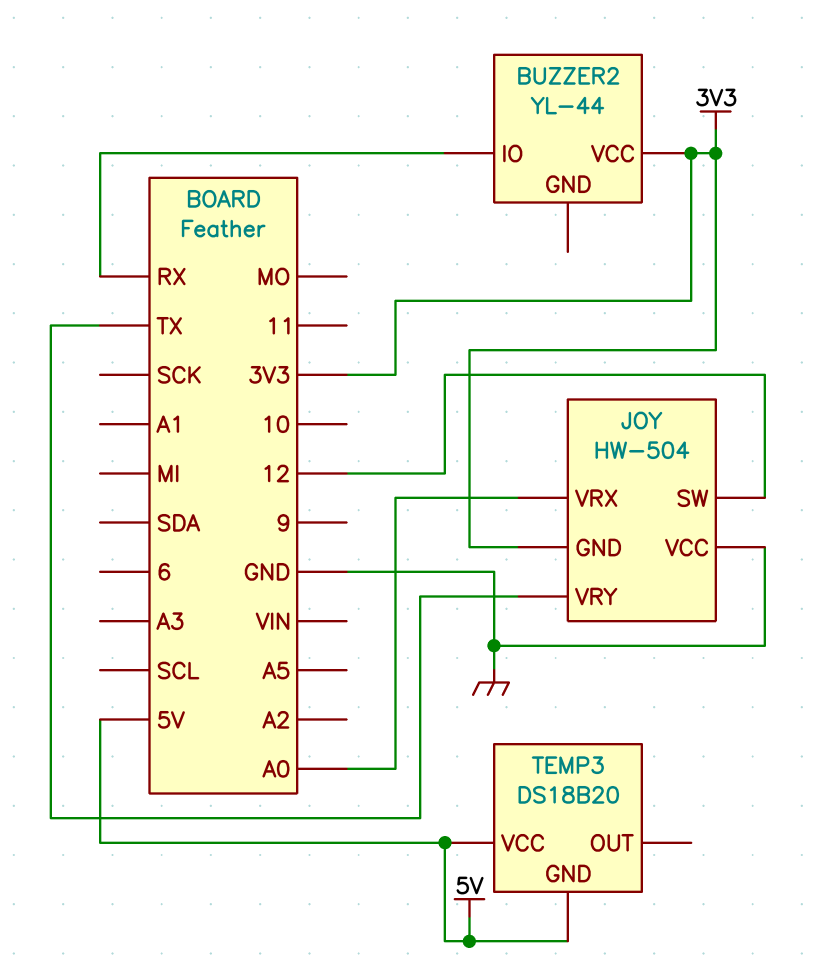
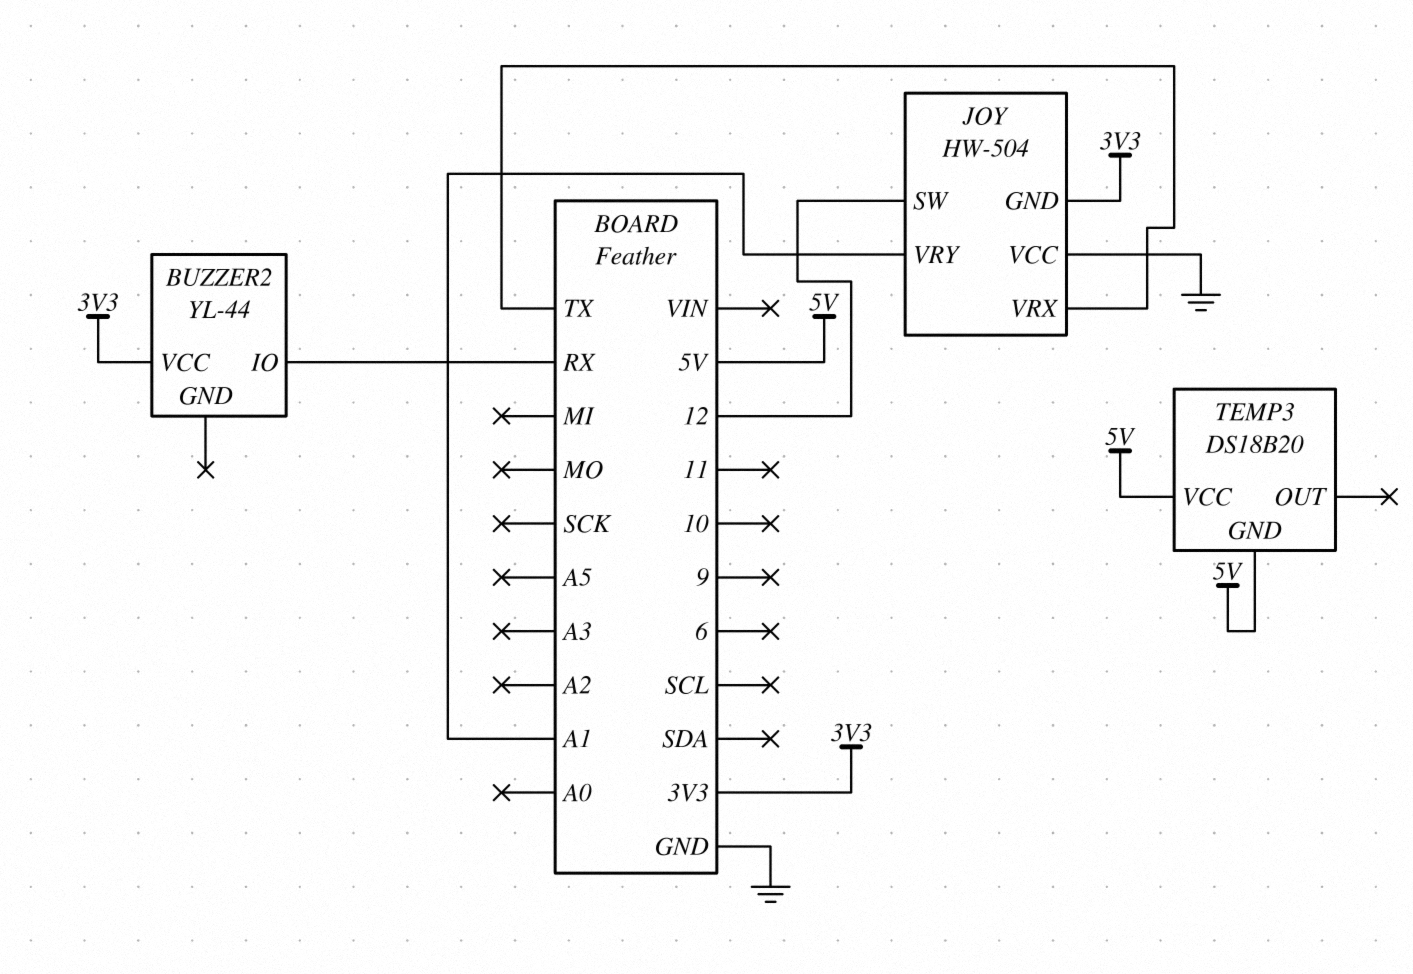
JOY pin VRX: A0 -> TX
JOY pin VRY: TX -> A1

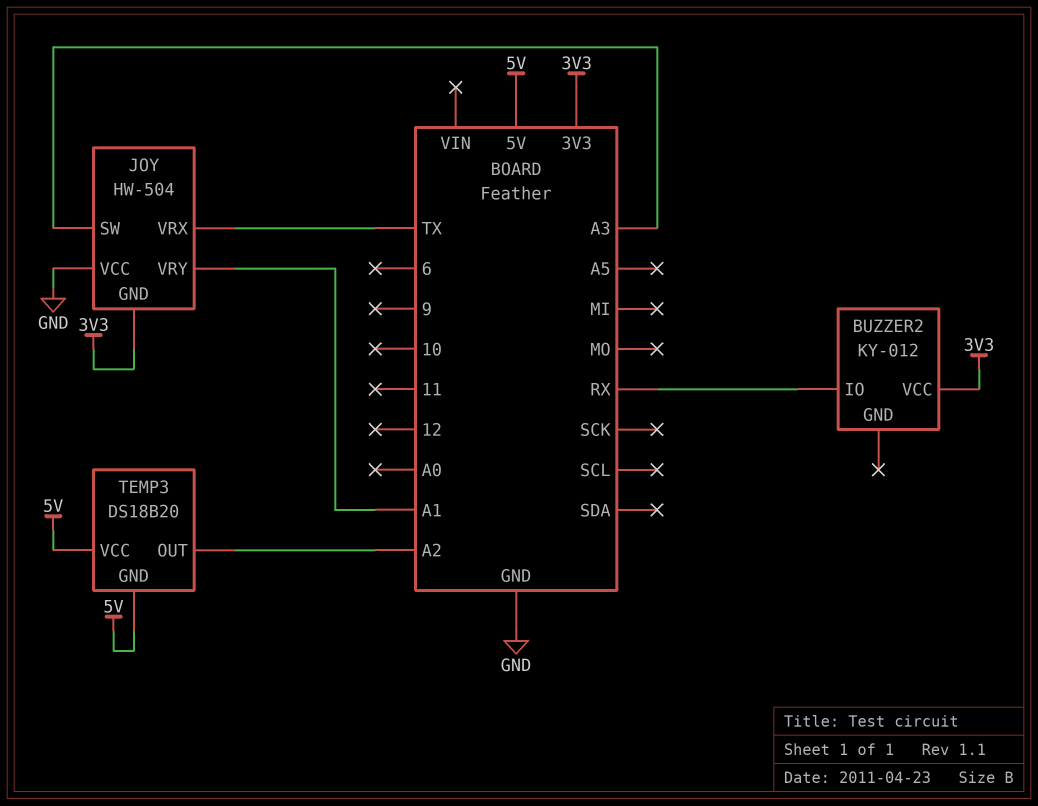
BUZZER2: YL-44 -> KY-012
JOY pin SW: 12 -> A3
TEMP3 pin OUT: none -> A2

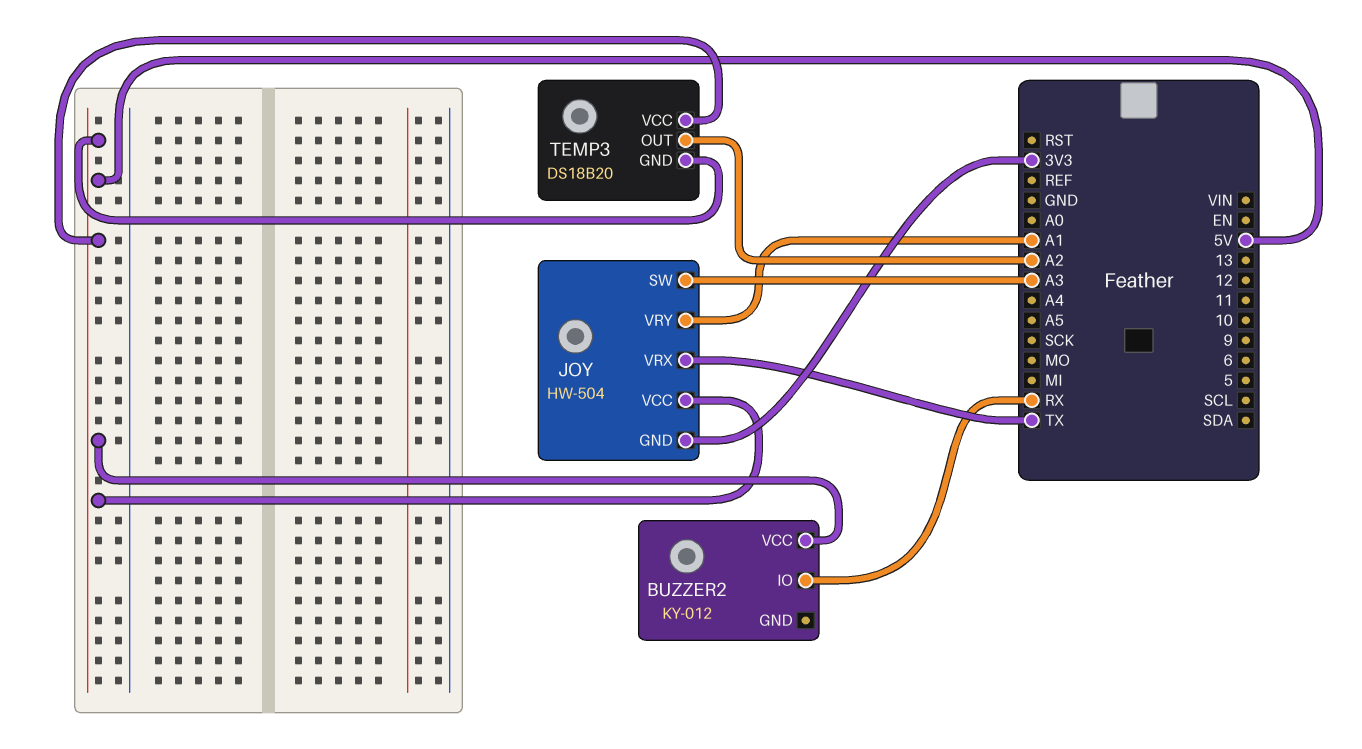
BUZZER2 pin VCC: 3V3 -> 5V
JOY pin VCC: GND -> 5V

